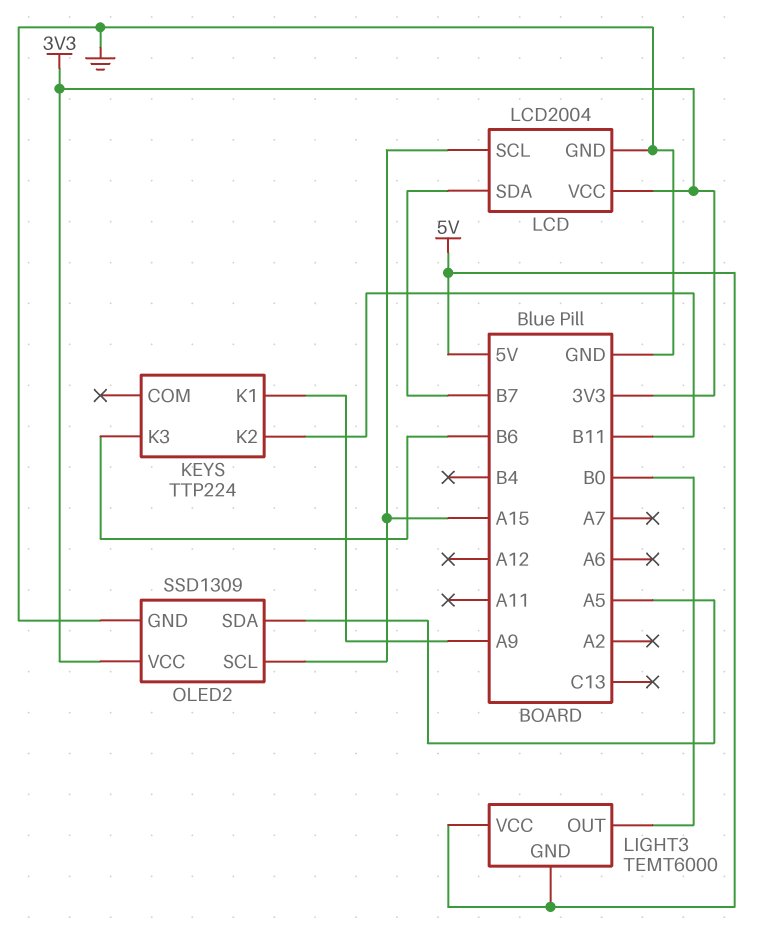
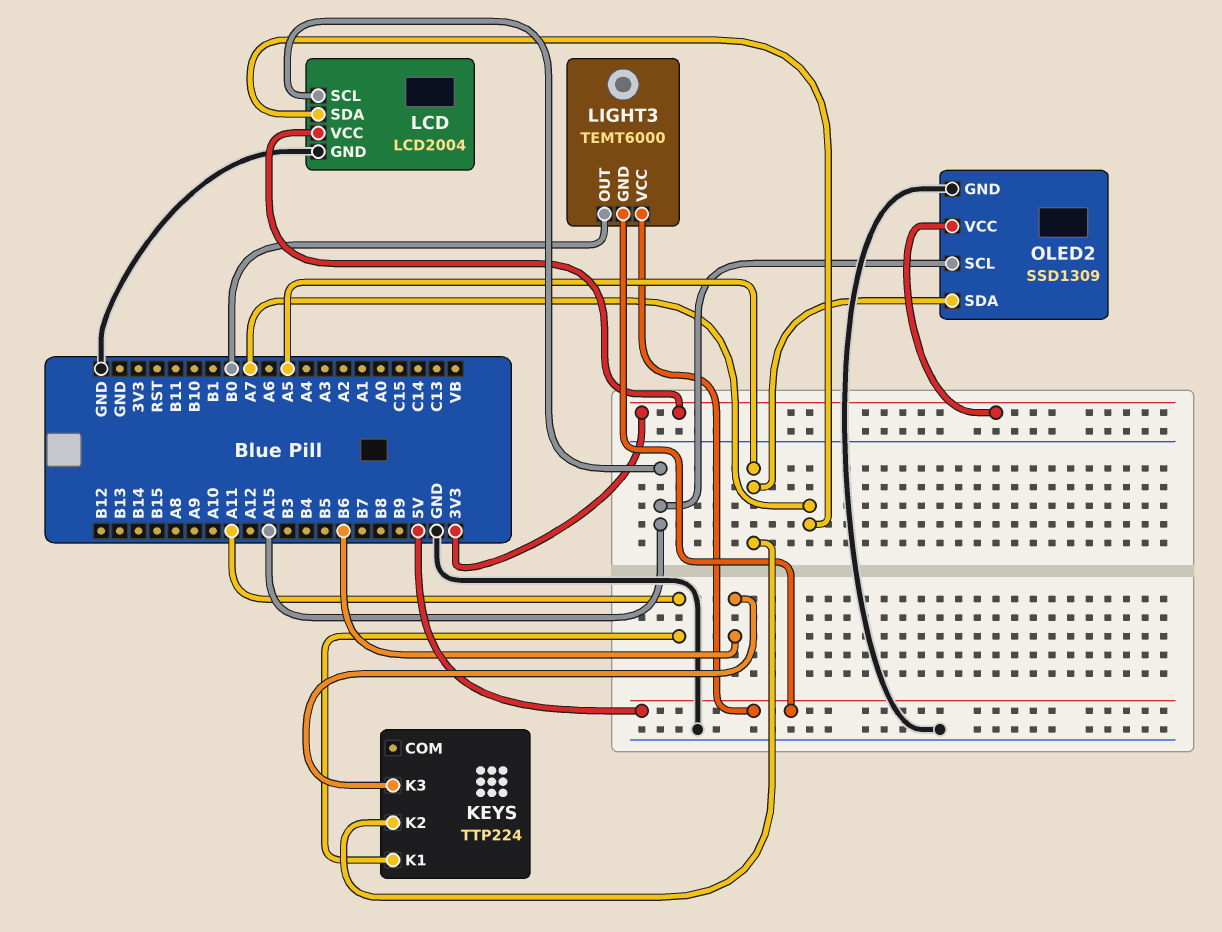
KEYS pin K1: A9 -> A11
KEYS pin K2: B11 -> A5
LCD pin SDA: B7 -> A7

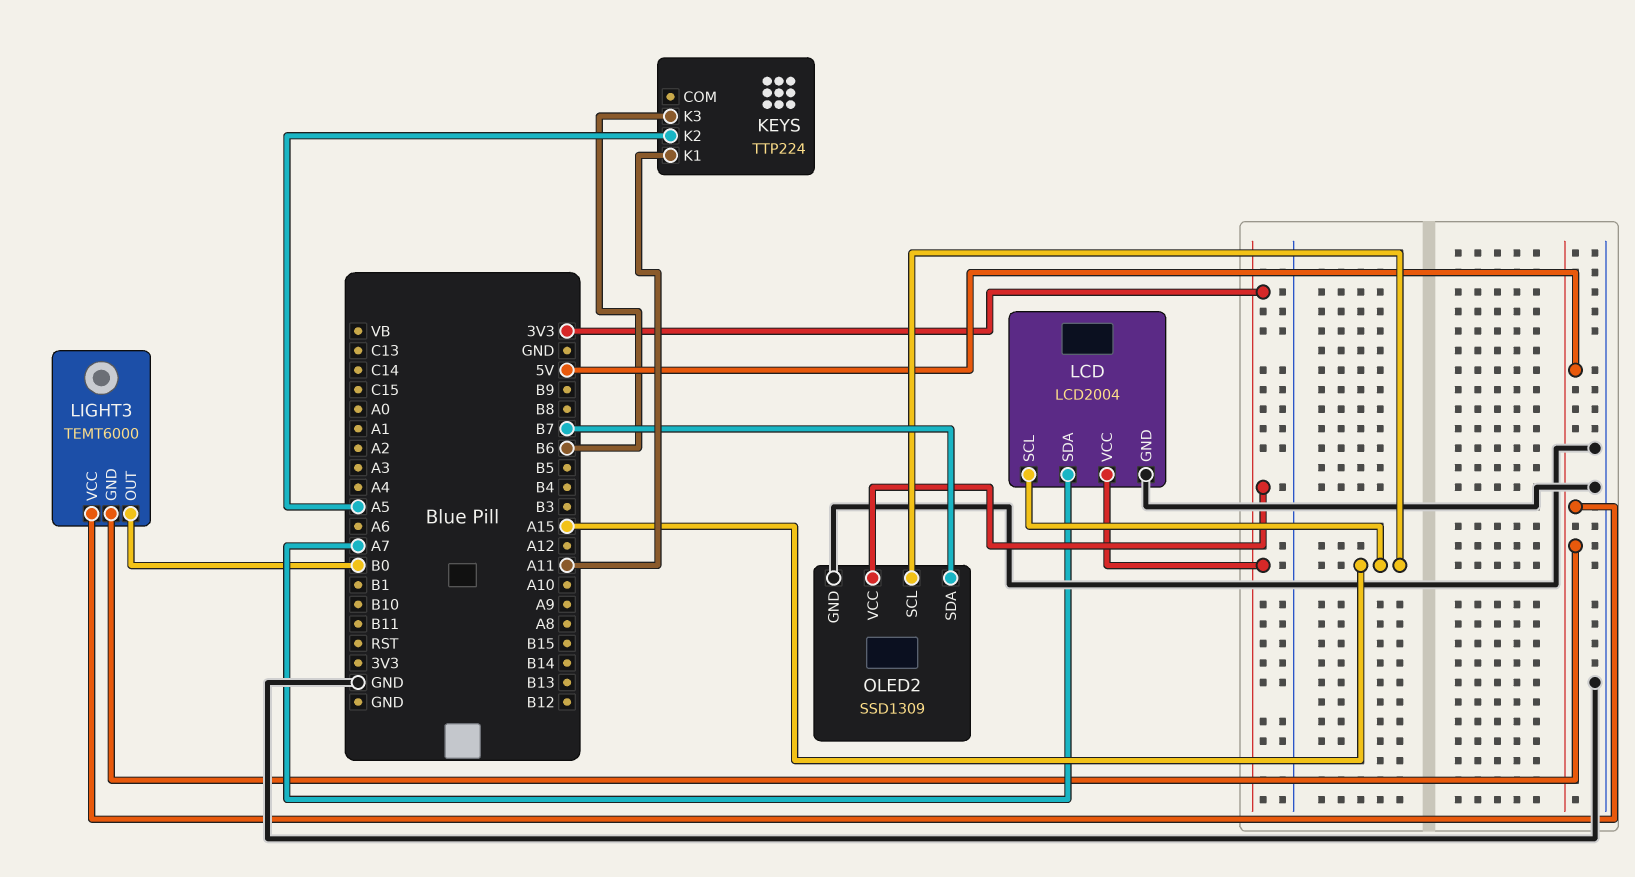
OLED2 pin SDA: A5 -> B7

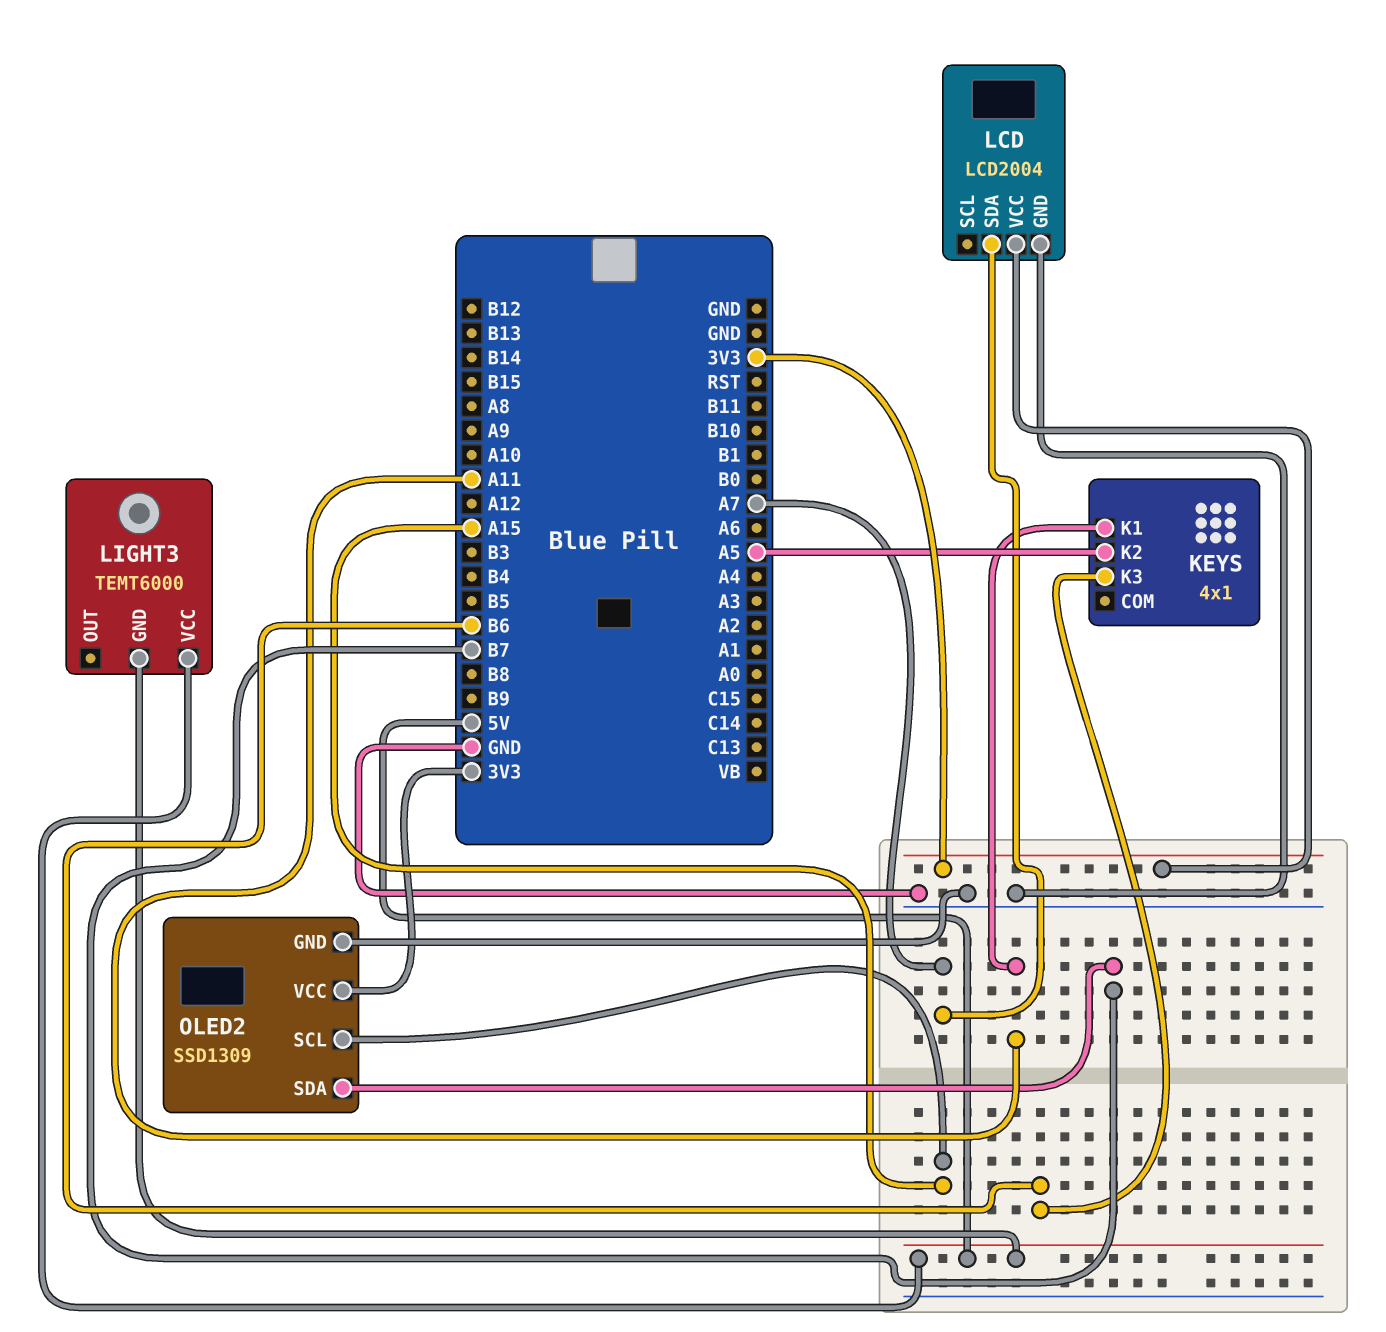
KEYS: TTP224 -> 4x1
LCD pin SCL: A15 -> none
LIGHT3 pin OUT: B0 -> none

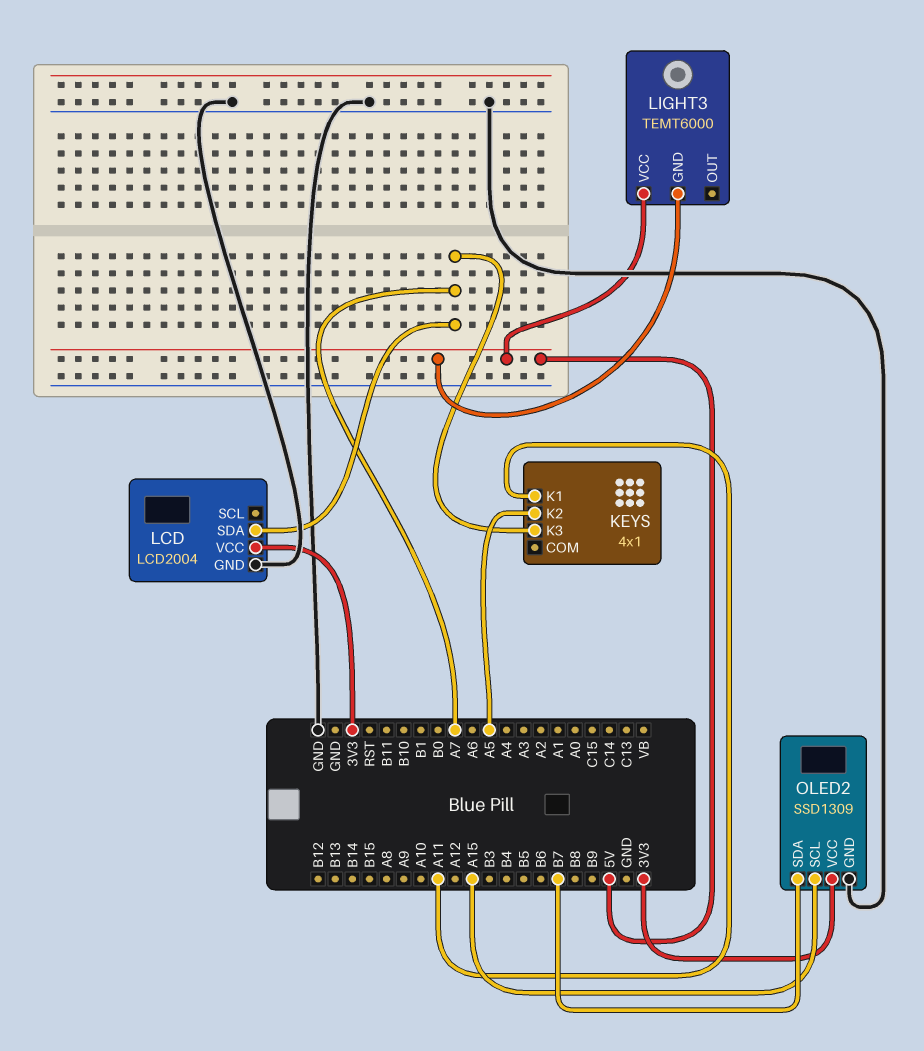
KEYS pin K3: B6 -> A7

